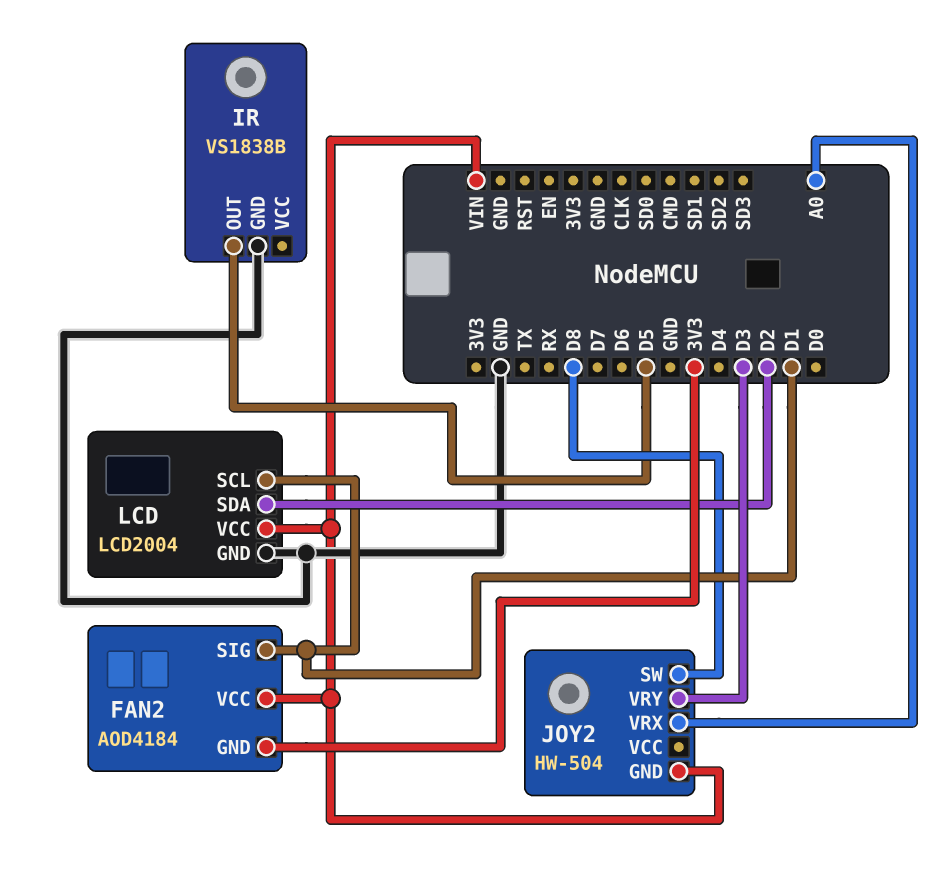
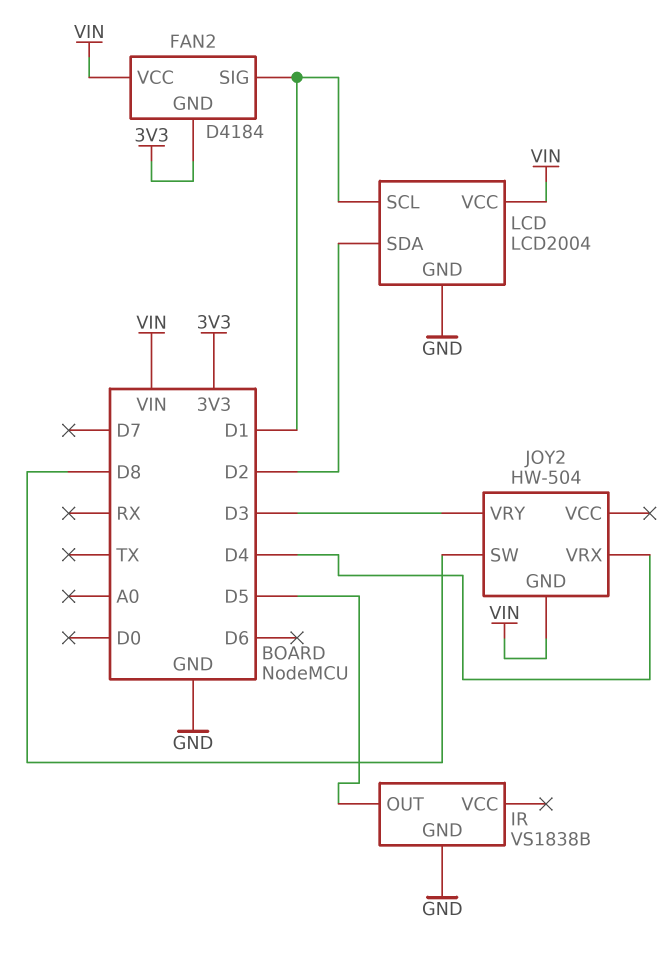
FAN2: AOD4184 -> D4184
JOY2 pin VRX: A0 -> D4

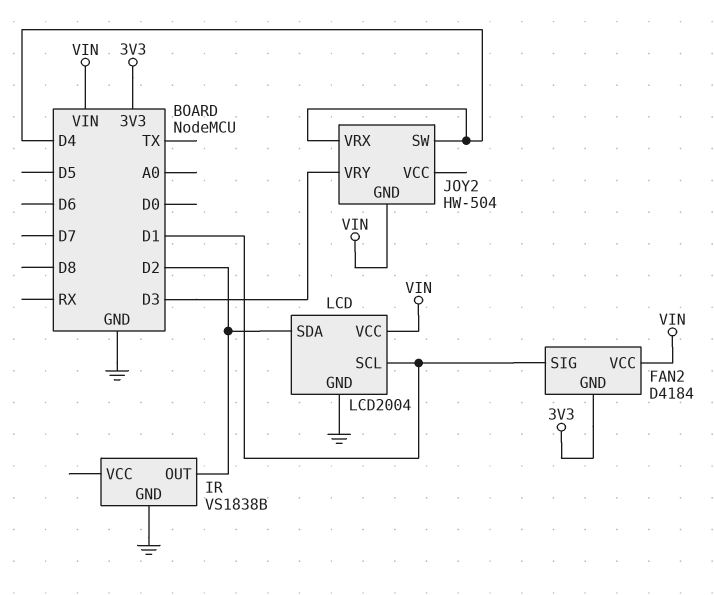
IR pin OUT: D5 -> D2
JOY2 pin SW: D8 -> D4

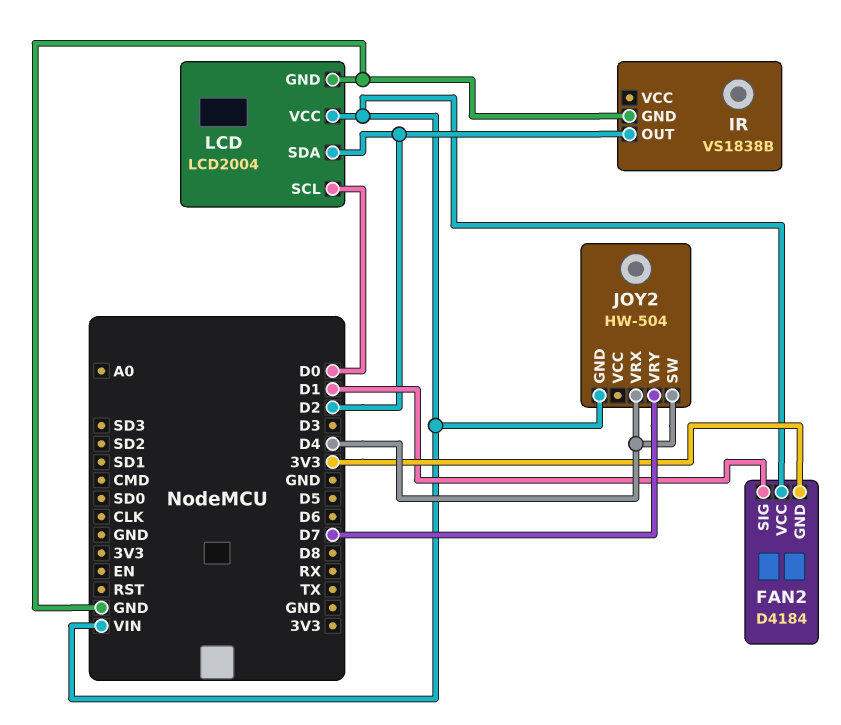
JOY2 pin VRY: D3 -> D7
LCD pin SCL: D1 -> D0

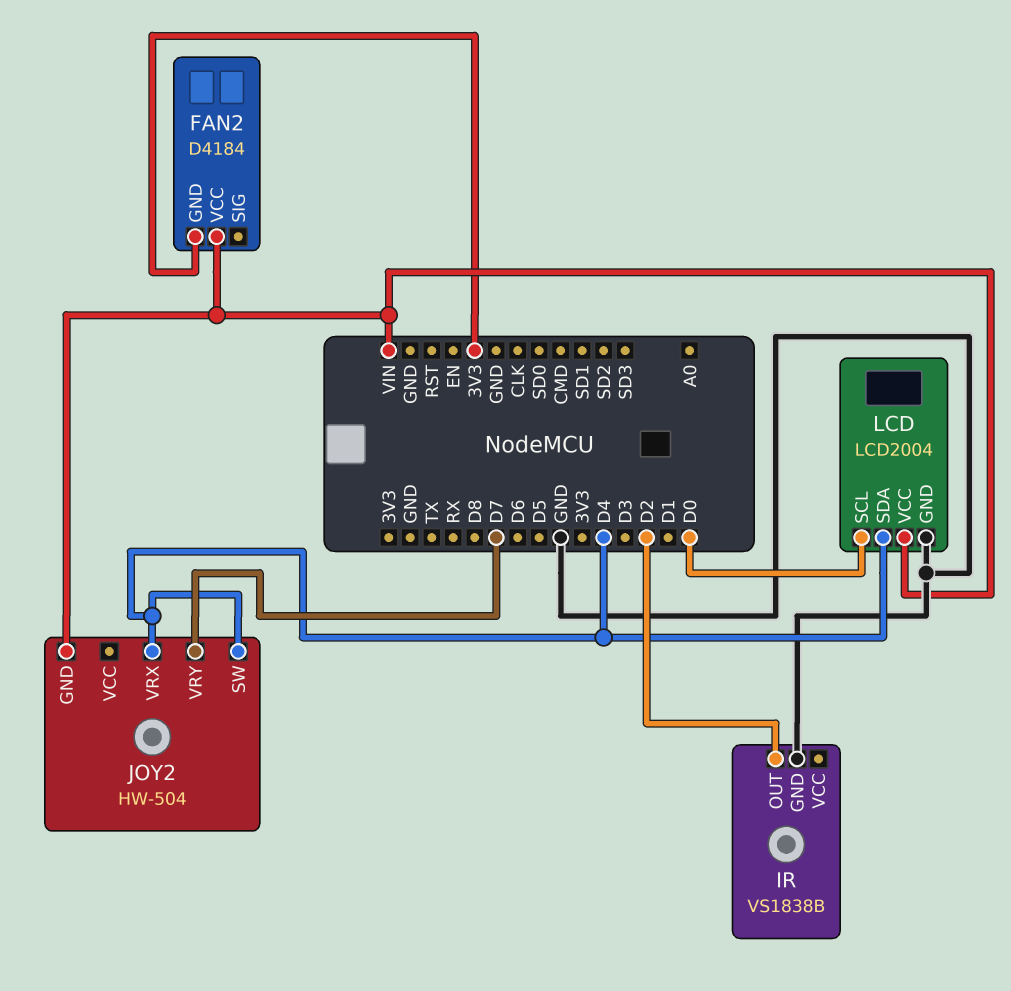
FAN2 pin SIG: D1 -> none
LCD pin SDA: D2 -> D4

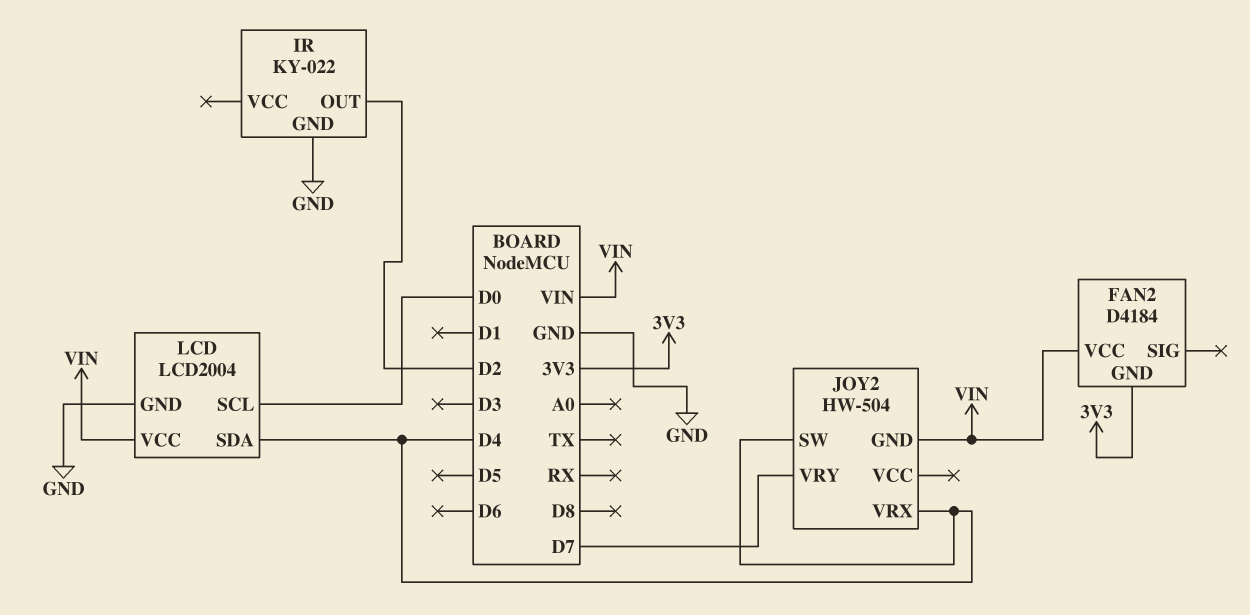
IR: VS1838B -> KY-022

